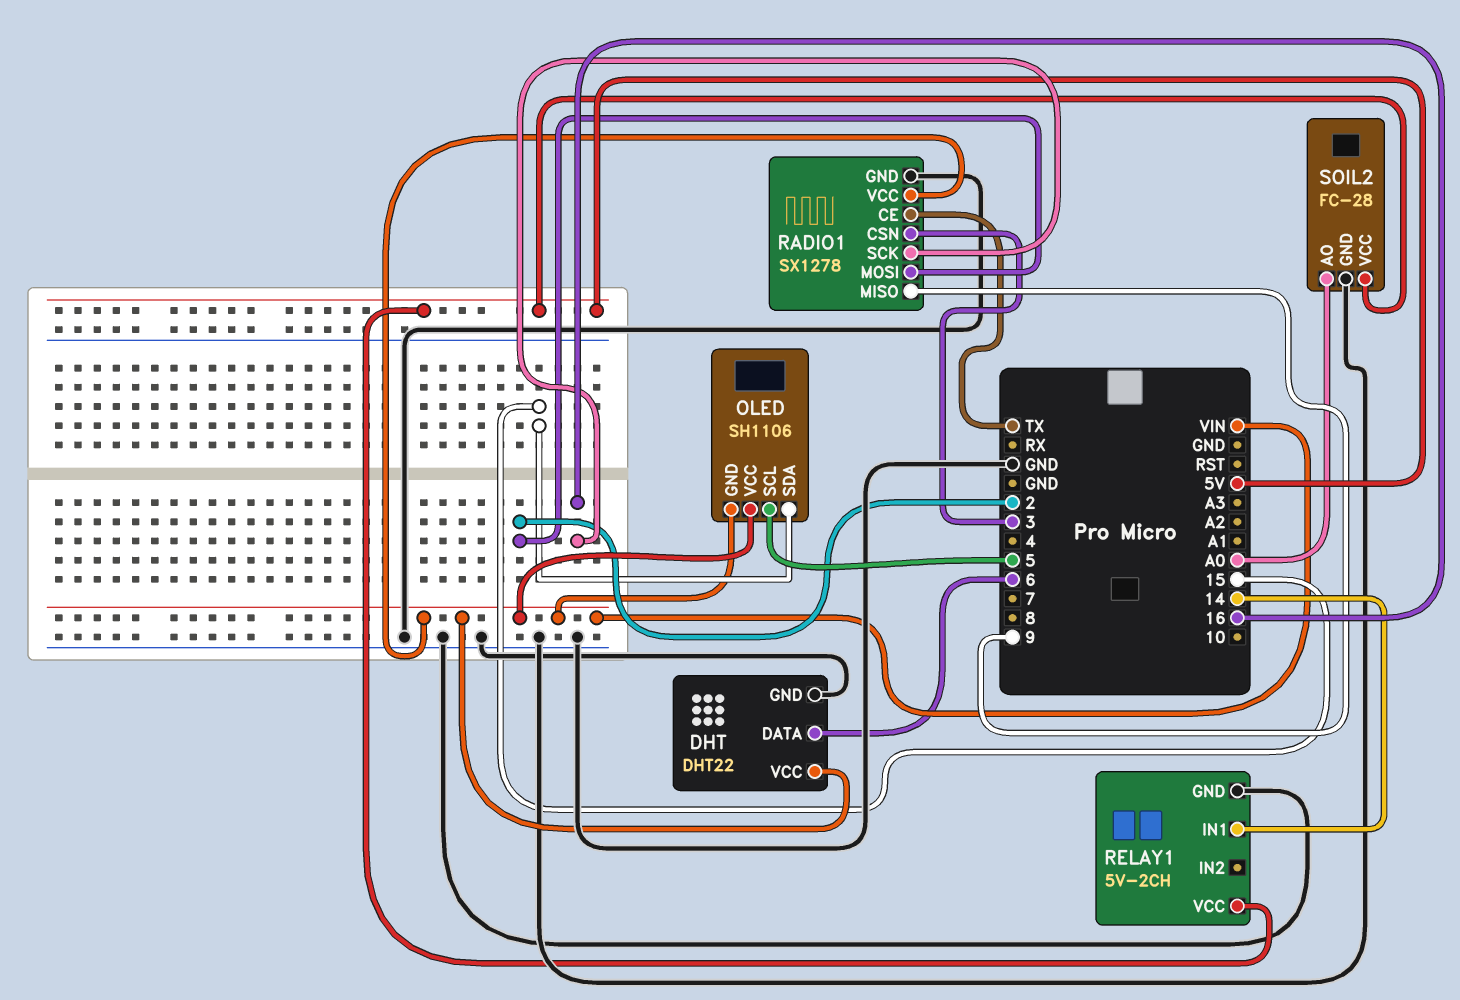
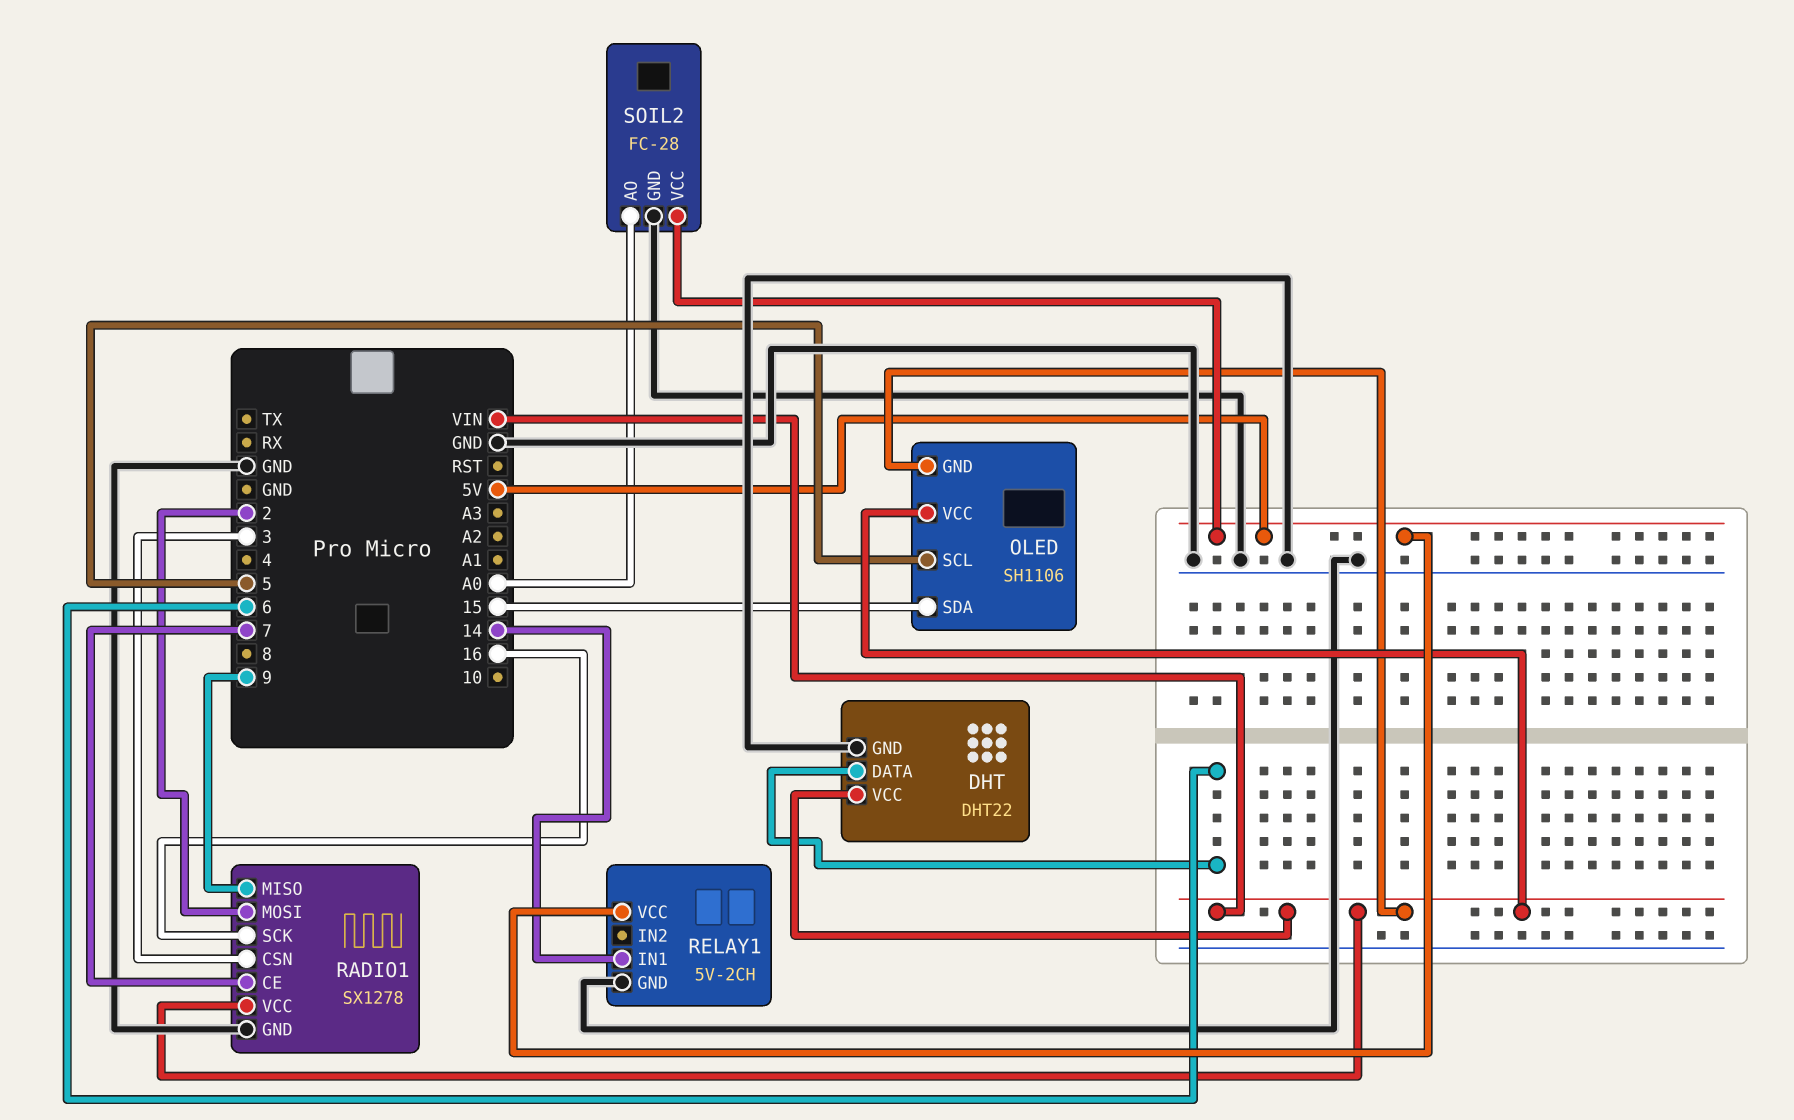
RADIO1 pin CE: TX -> 7

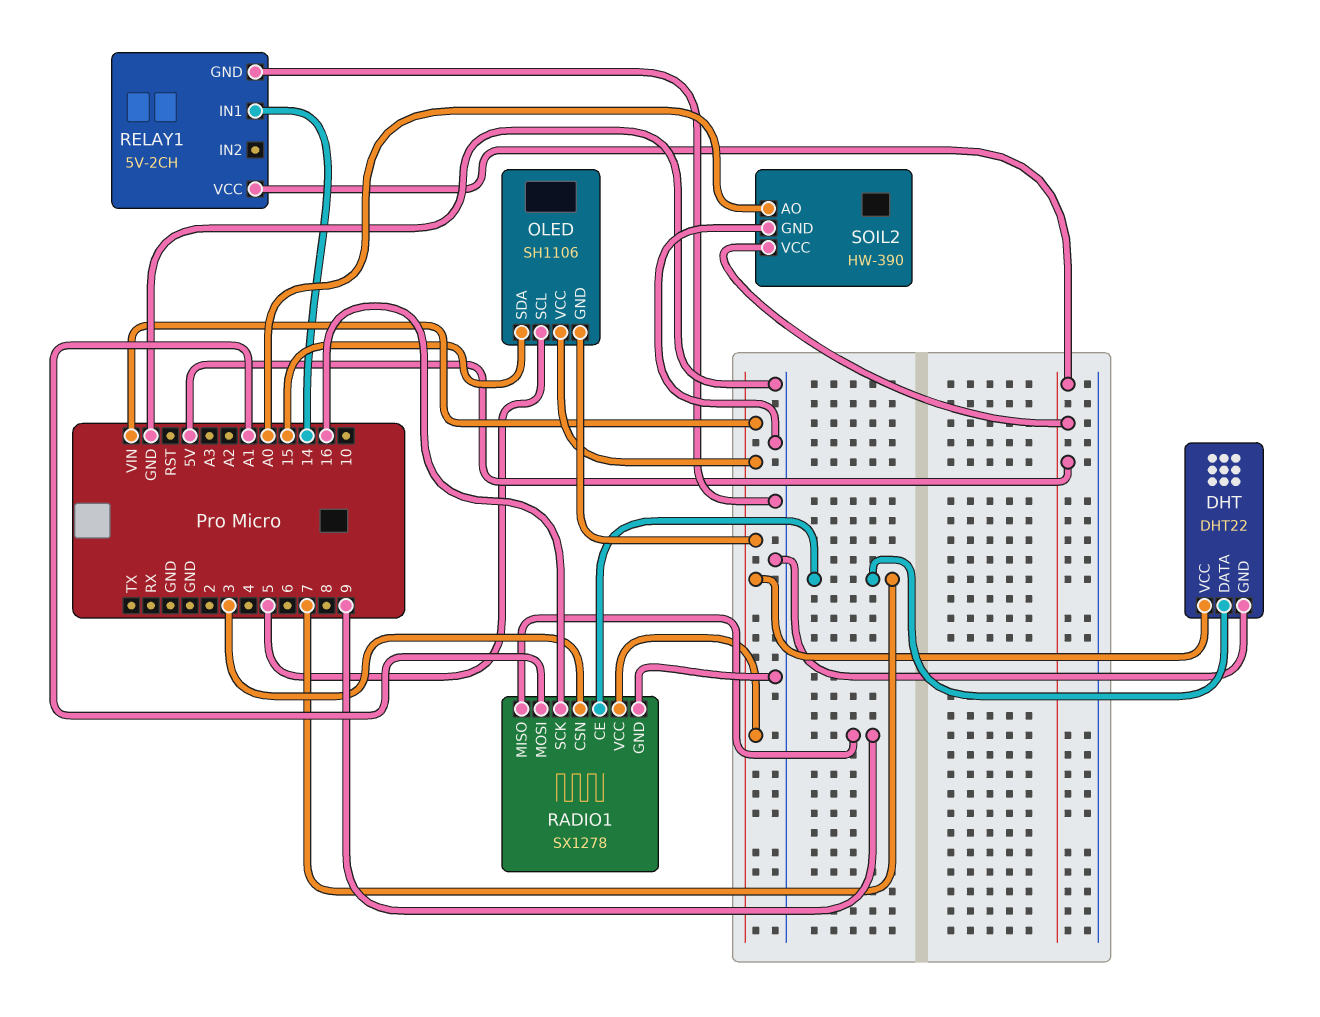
DHT pin DATA: 6 -> 7
RADIO1 pin MOSI: 2 -> A1
SOIL2: FC-28 -> HW-390

